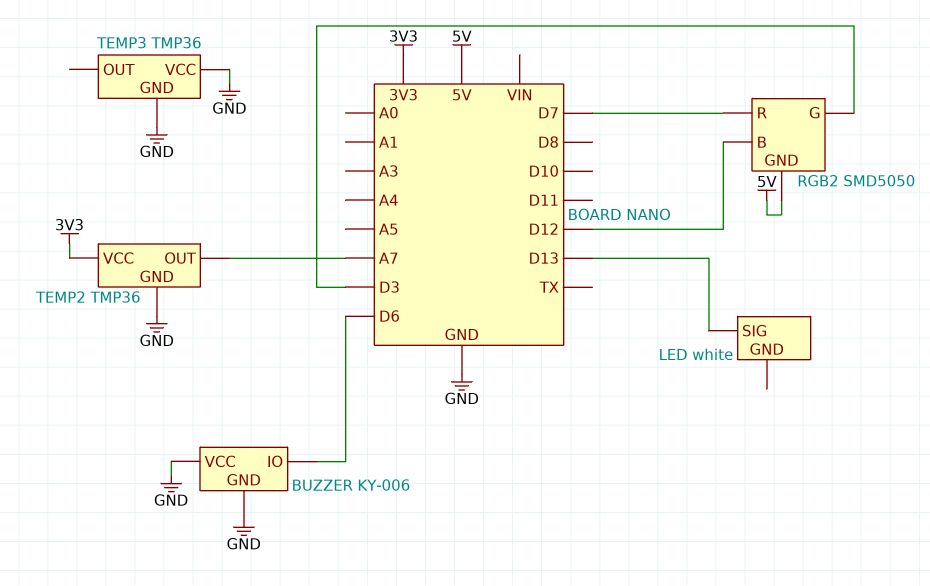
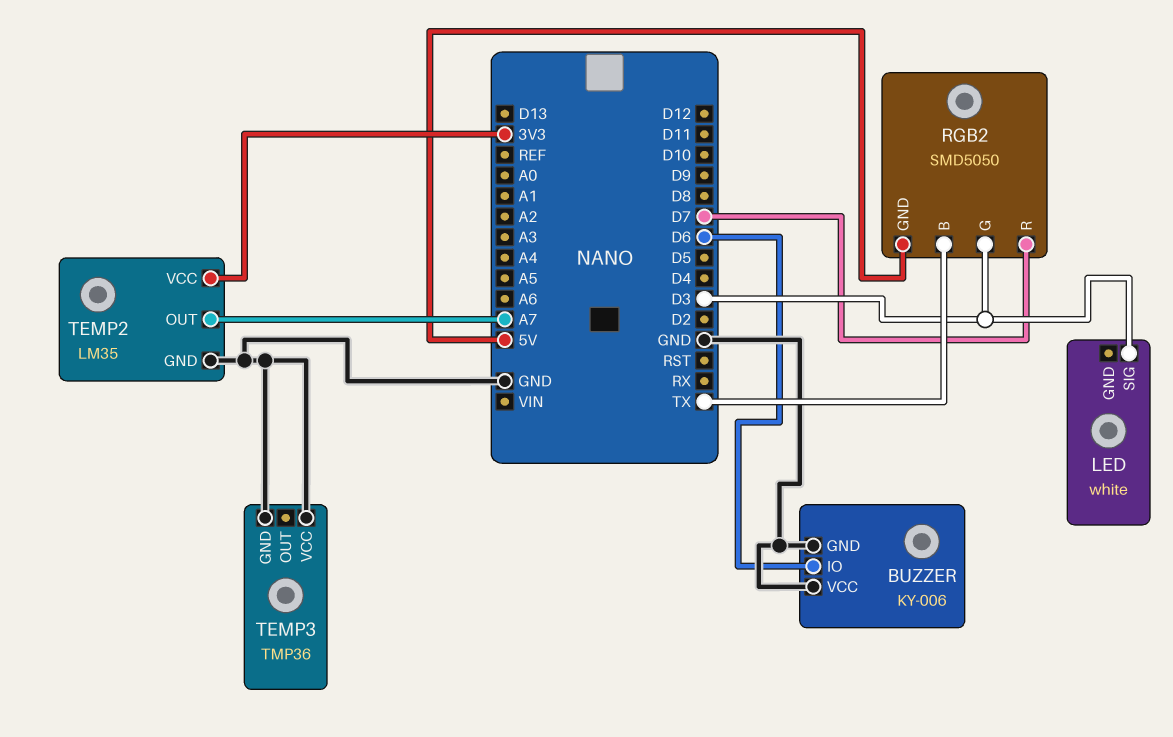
LED pin SIG: D13 -> D3
RGB2 pin B: D12 -> TX
TEMP2: TMP36 -> LM35

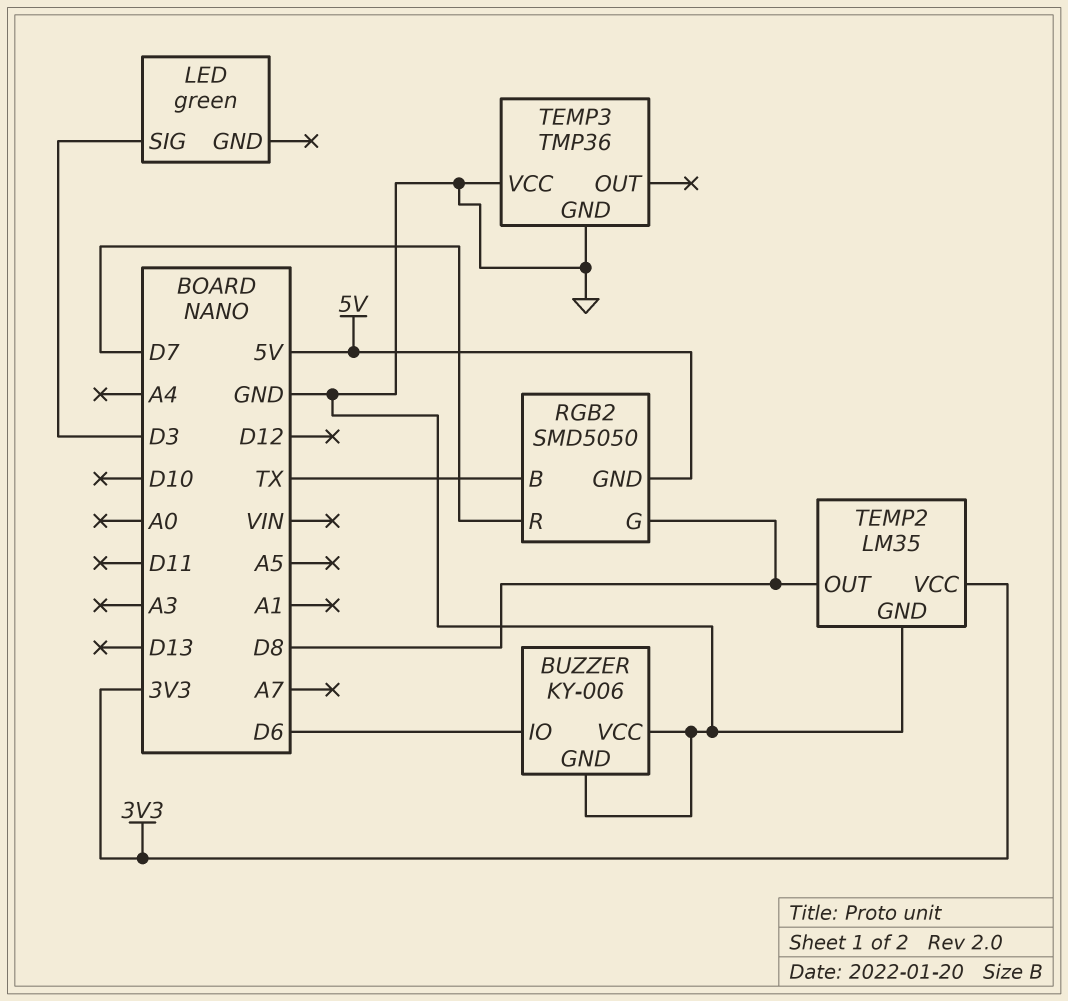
LED: white -> green
RGB2 pin G: D3 -> D8
TEMP2 pin OUT: A7 -> D8

